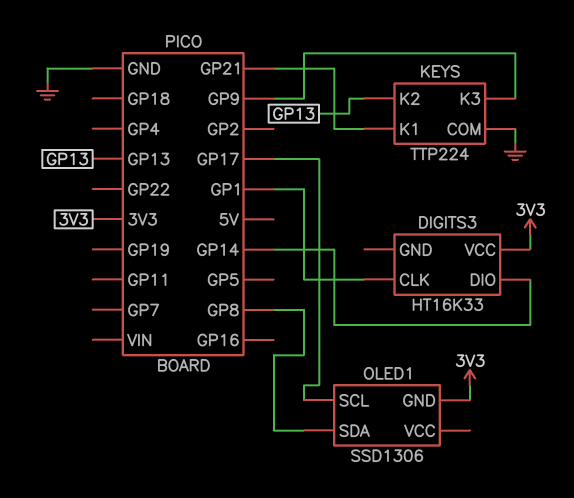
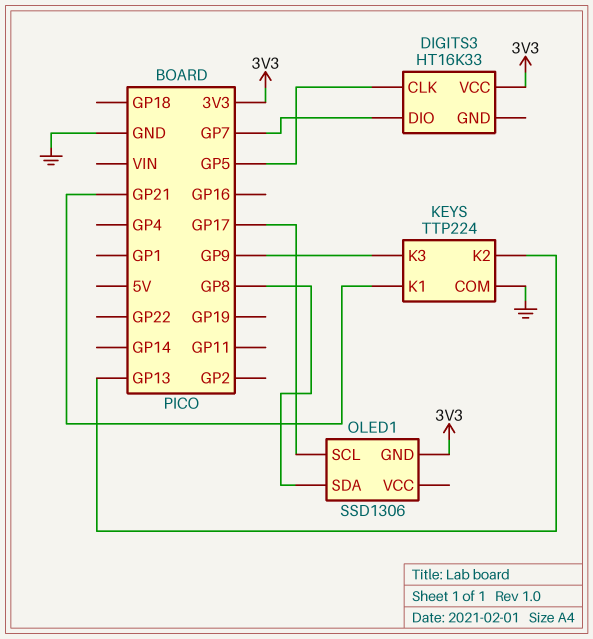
DIGITS3 pin CLK: GP1 -> GP5
DIGITS3 pin DIO: GP14 -> GP7

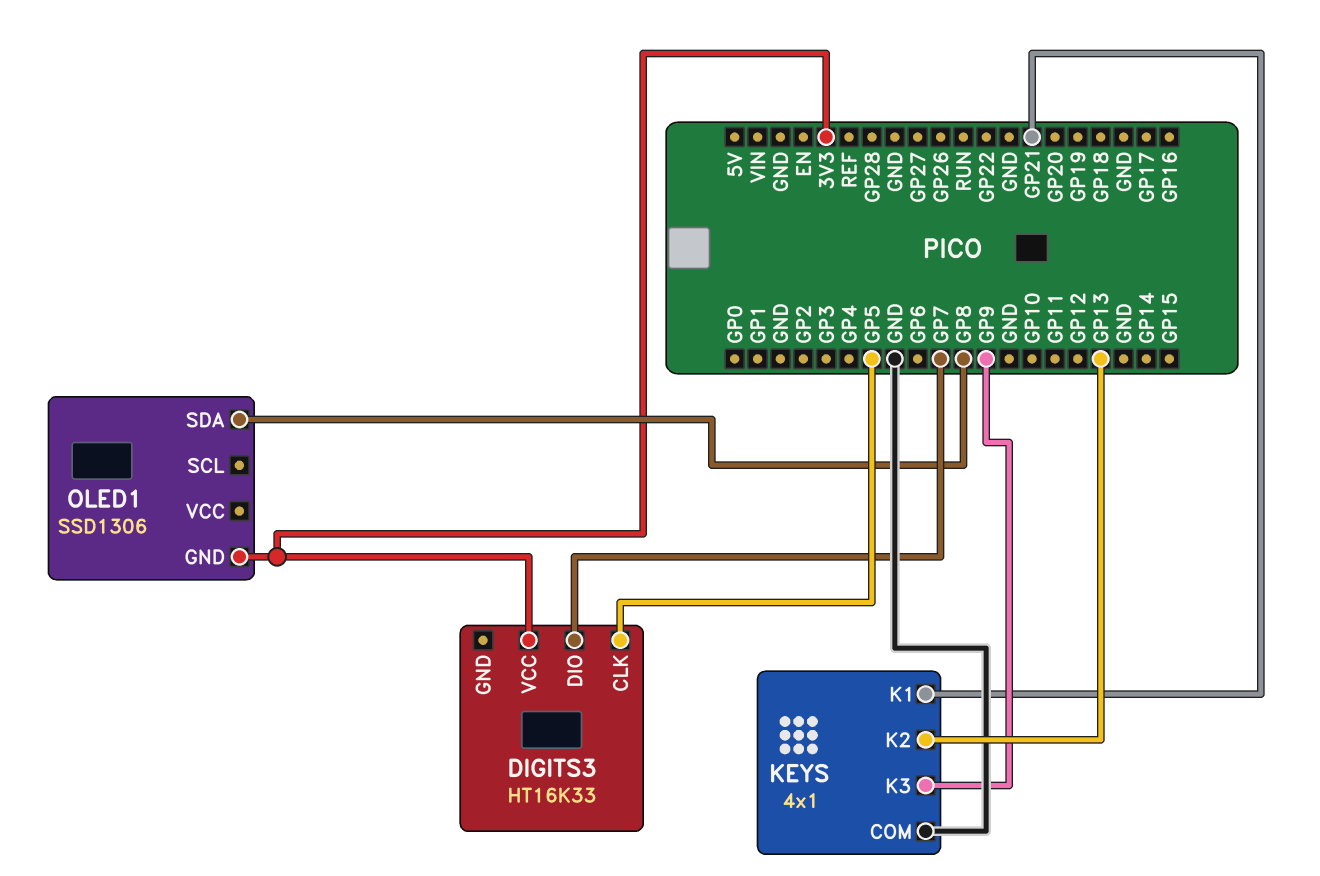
KEYS: TTP224 -> 4x1
OLED1 pin SCL: GP17 -> none

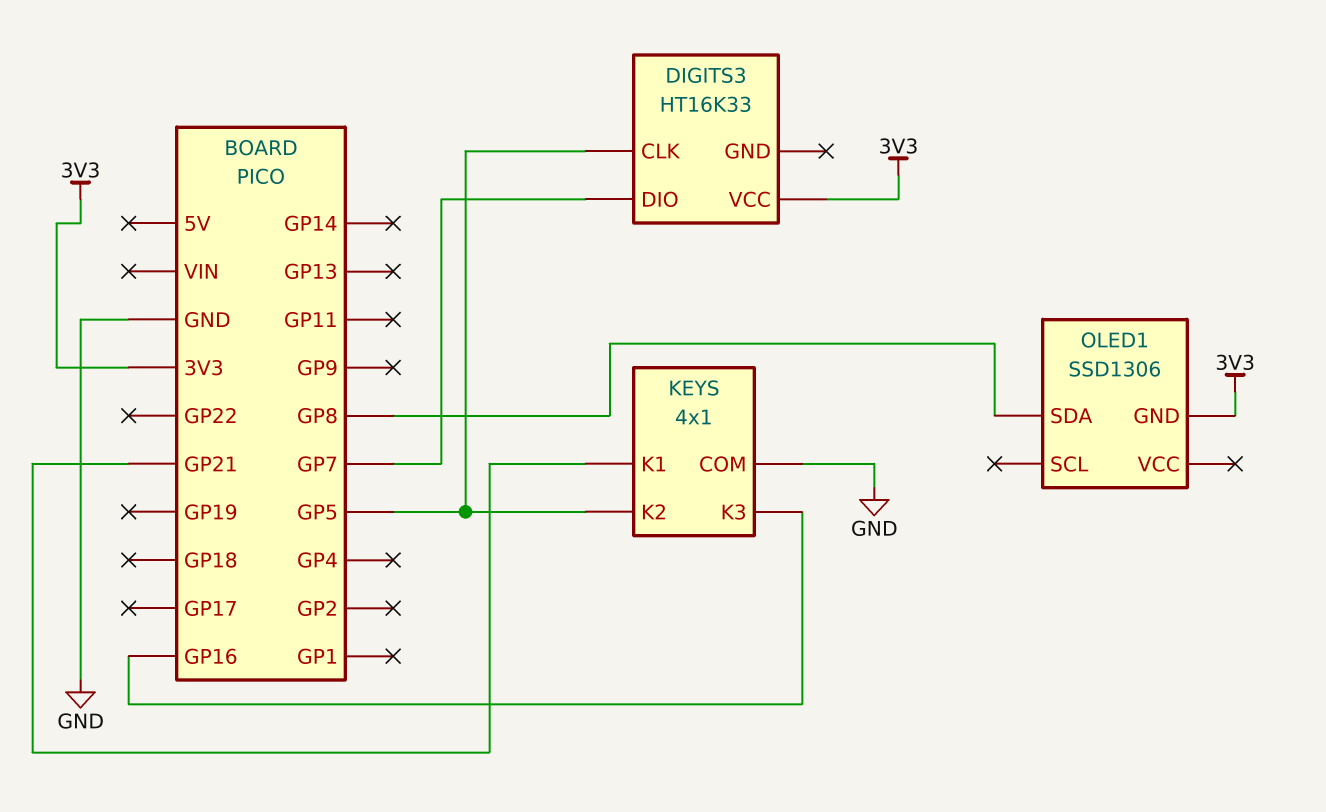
KEYS pin K2: GP13 -> GP5
KEYS pin K3: GP9 -> GP16

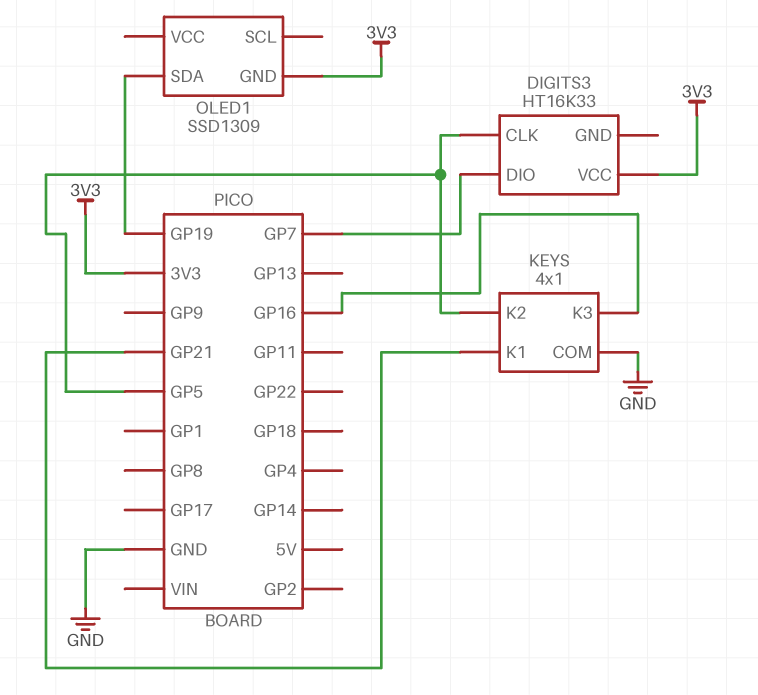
OLED1: SSD1306 -> SSD1309
OLED1 pin SDA: GP8 -> GP19

